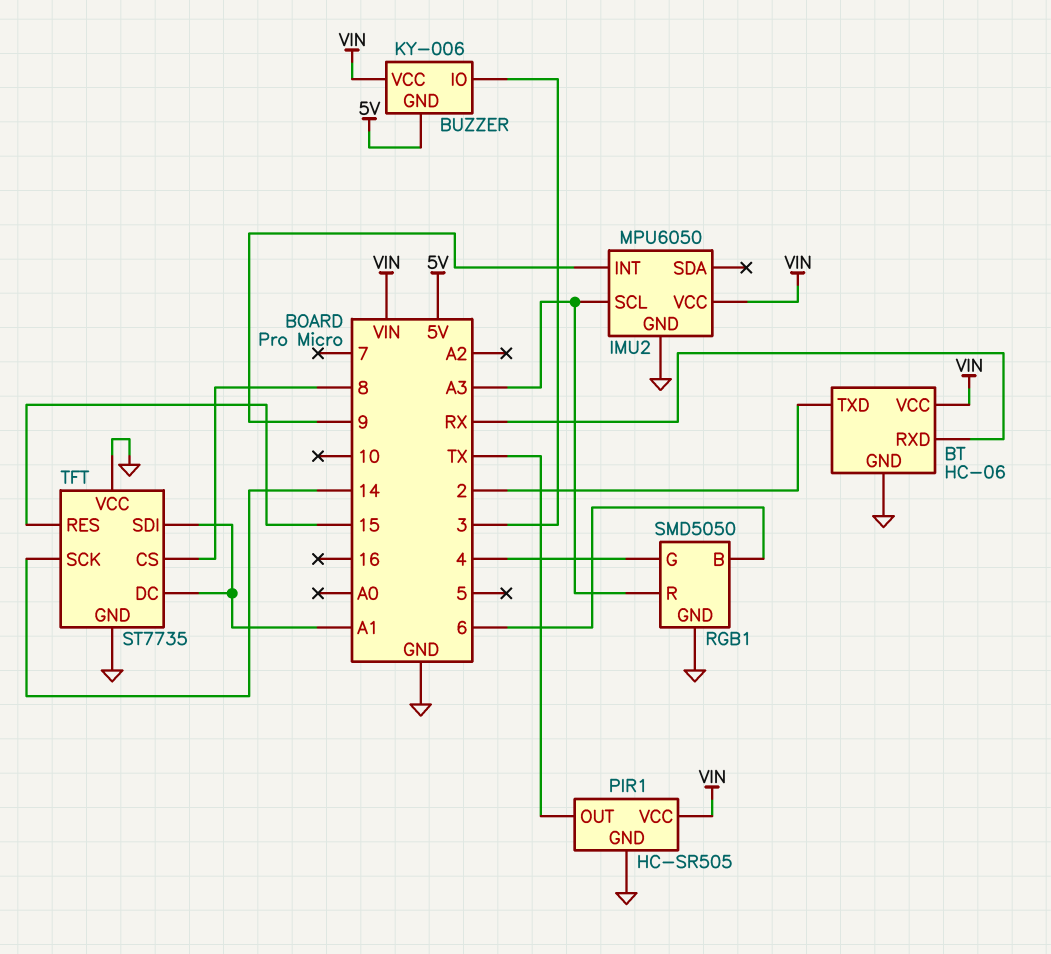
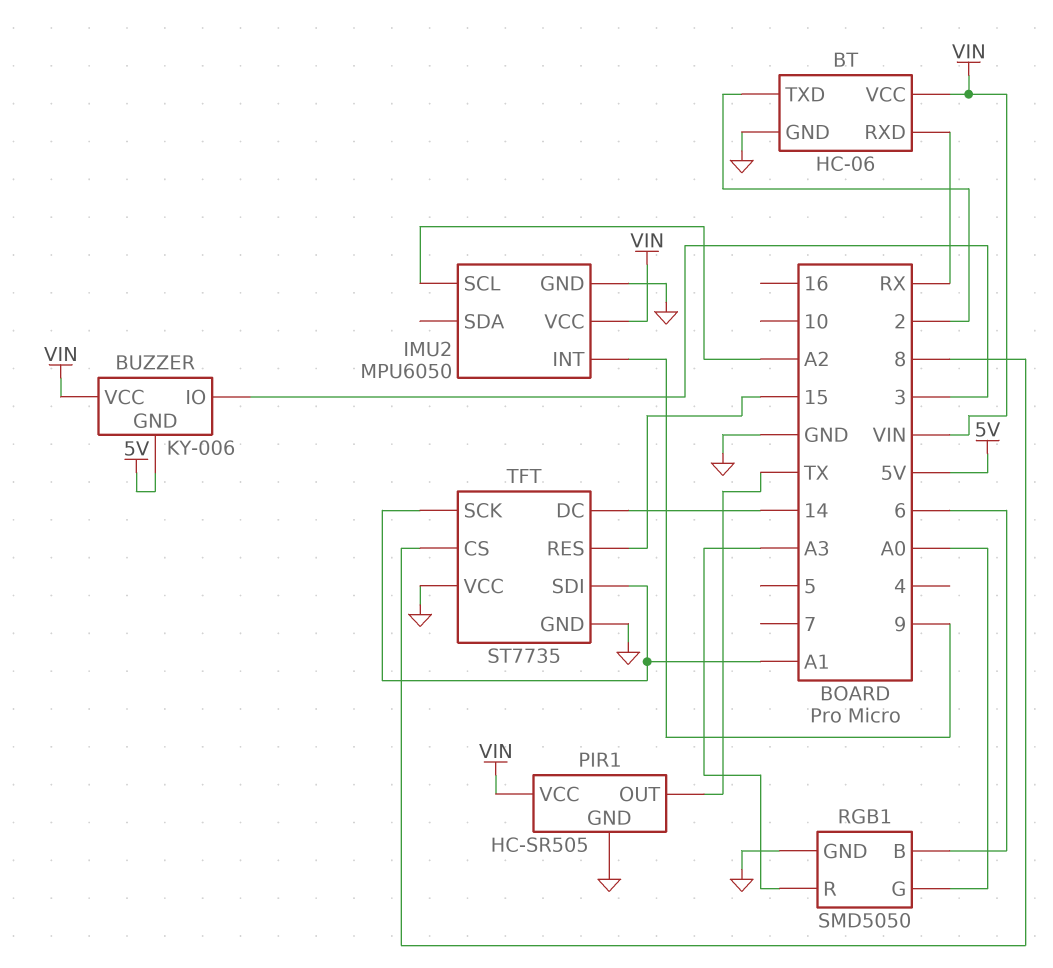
IMU2 pin SCL: A3 -> A2
RGB1 pin G: 4 -> A0
TFT pin DC: A1 -> 14
TFT pin SCK: 14 -> A1

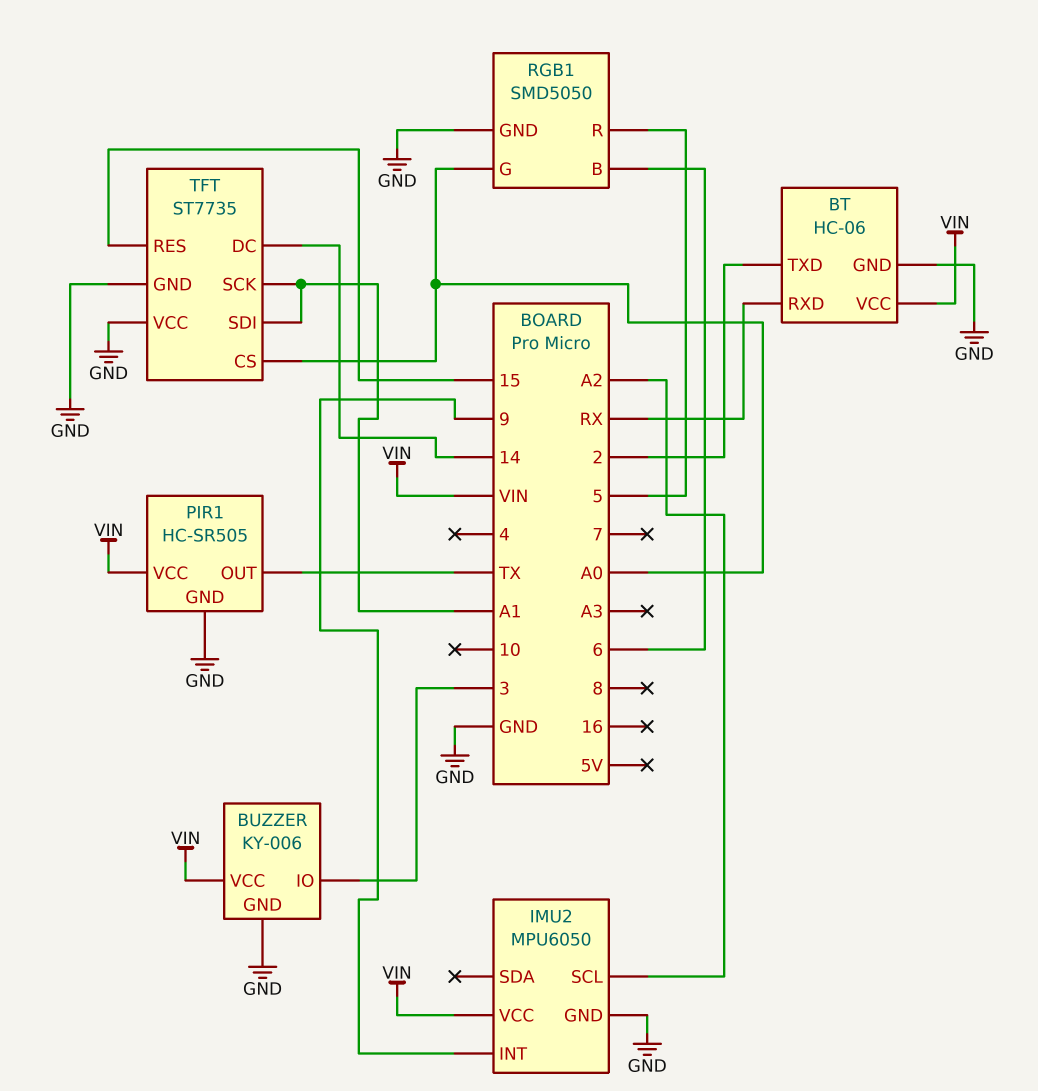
BUZZER pin GND: 5V -> GND
RGB1 pin R: A3 -> 5
TFT pin CS: 8 -> A0

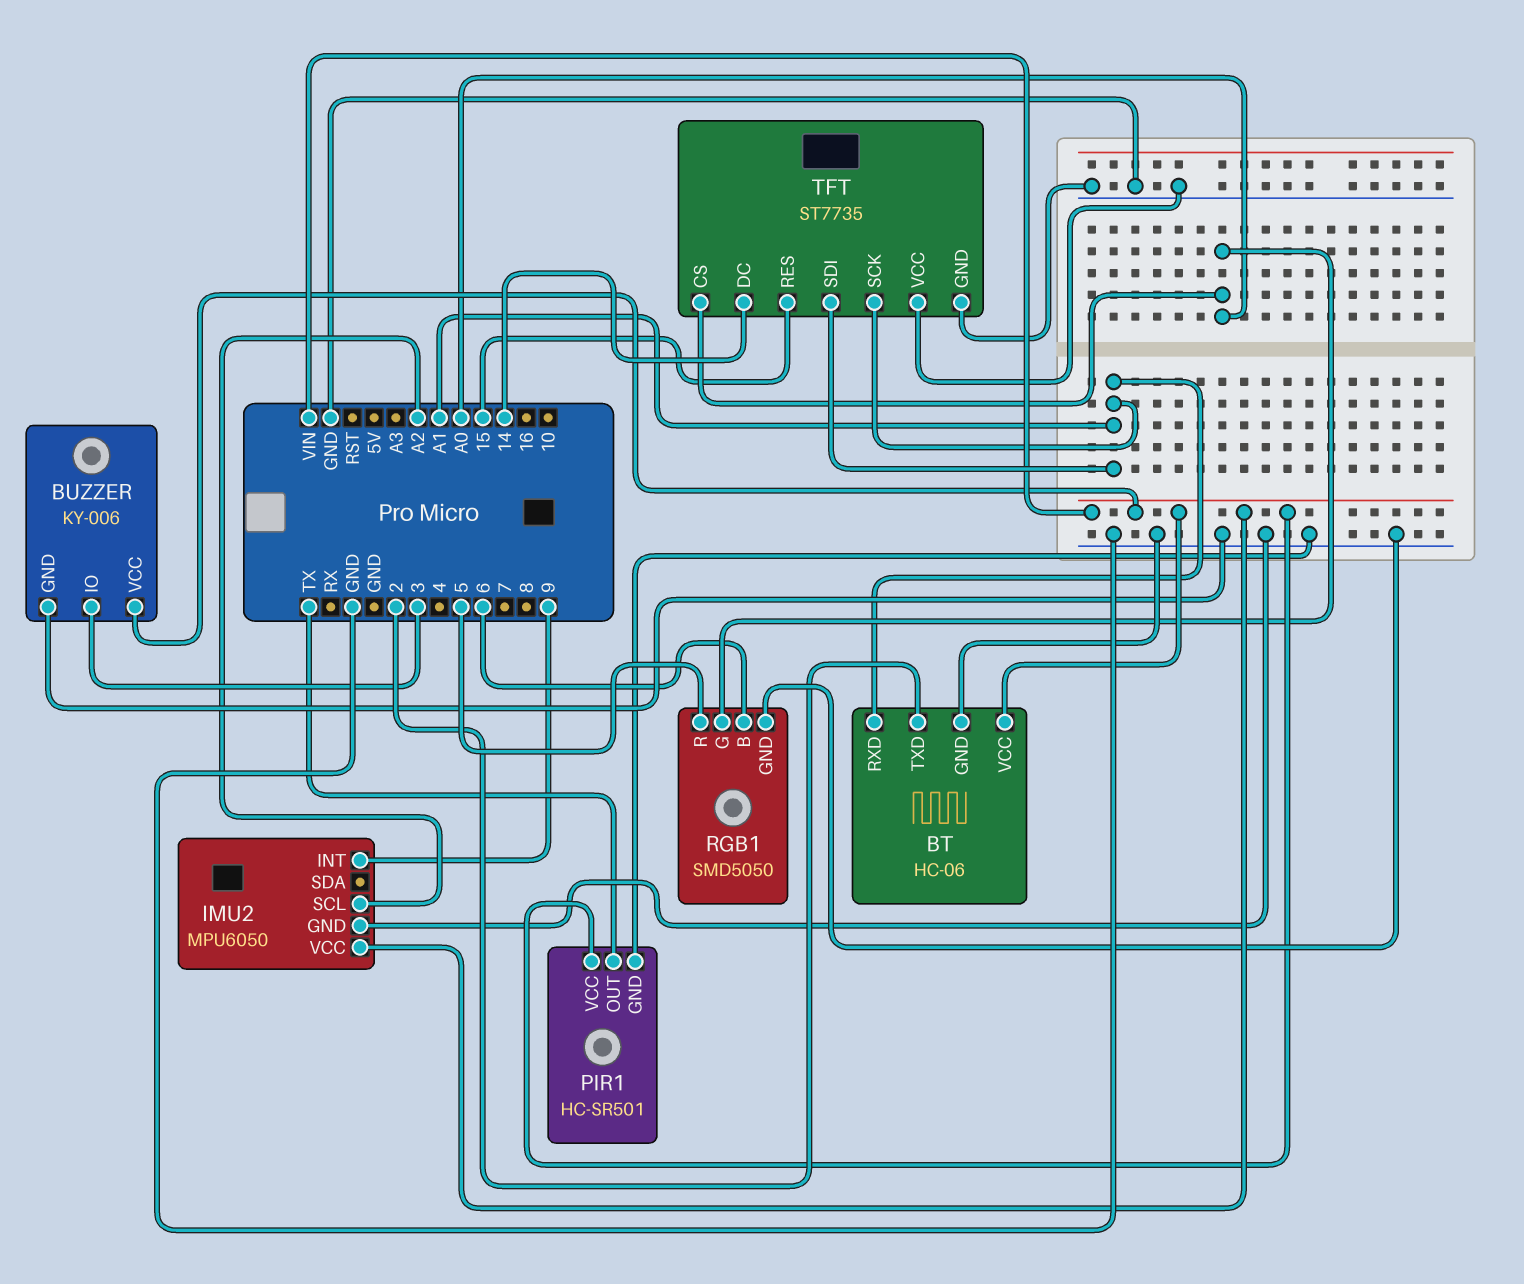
BT pin RXD: RX -> A1
PIR1: HC-SR505 -> HC-SR501

